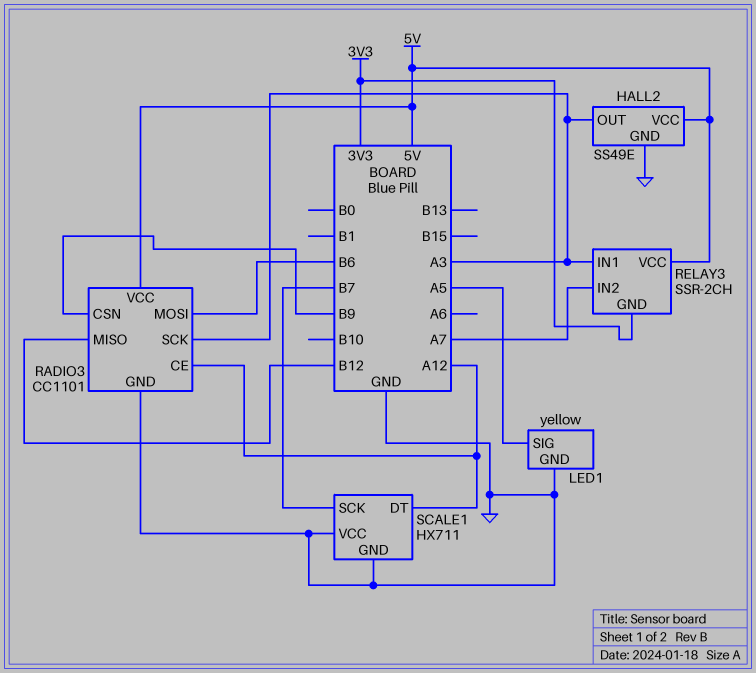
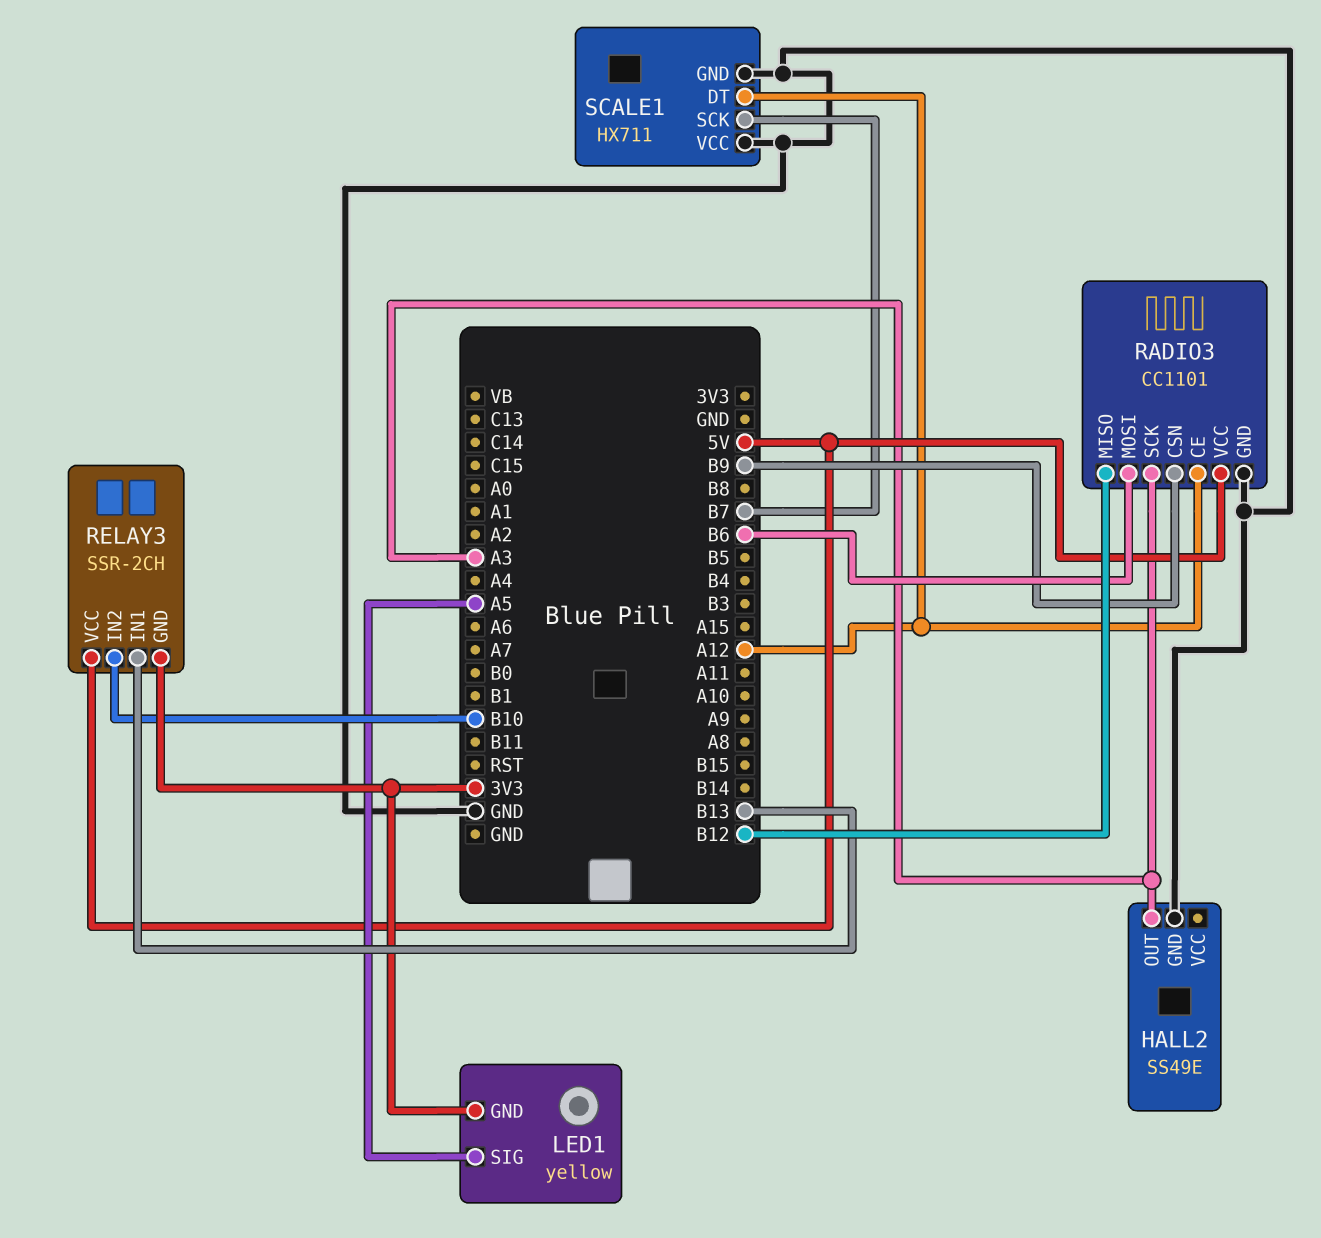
HALL2 pin VCC: 5V -> none
LED1 pin GND: GND -> 3V3
RELAY3 pin IN1: A3 -> B13
RELAY3 pin IN2: A7 -> B10

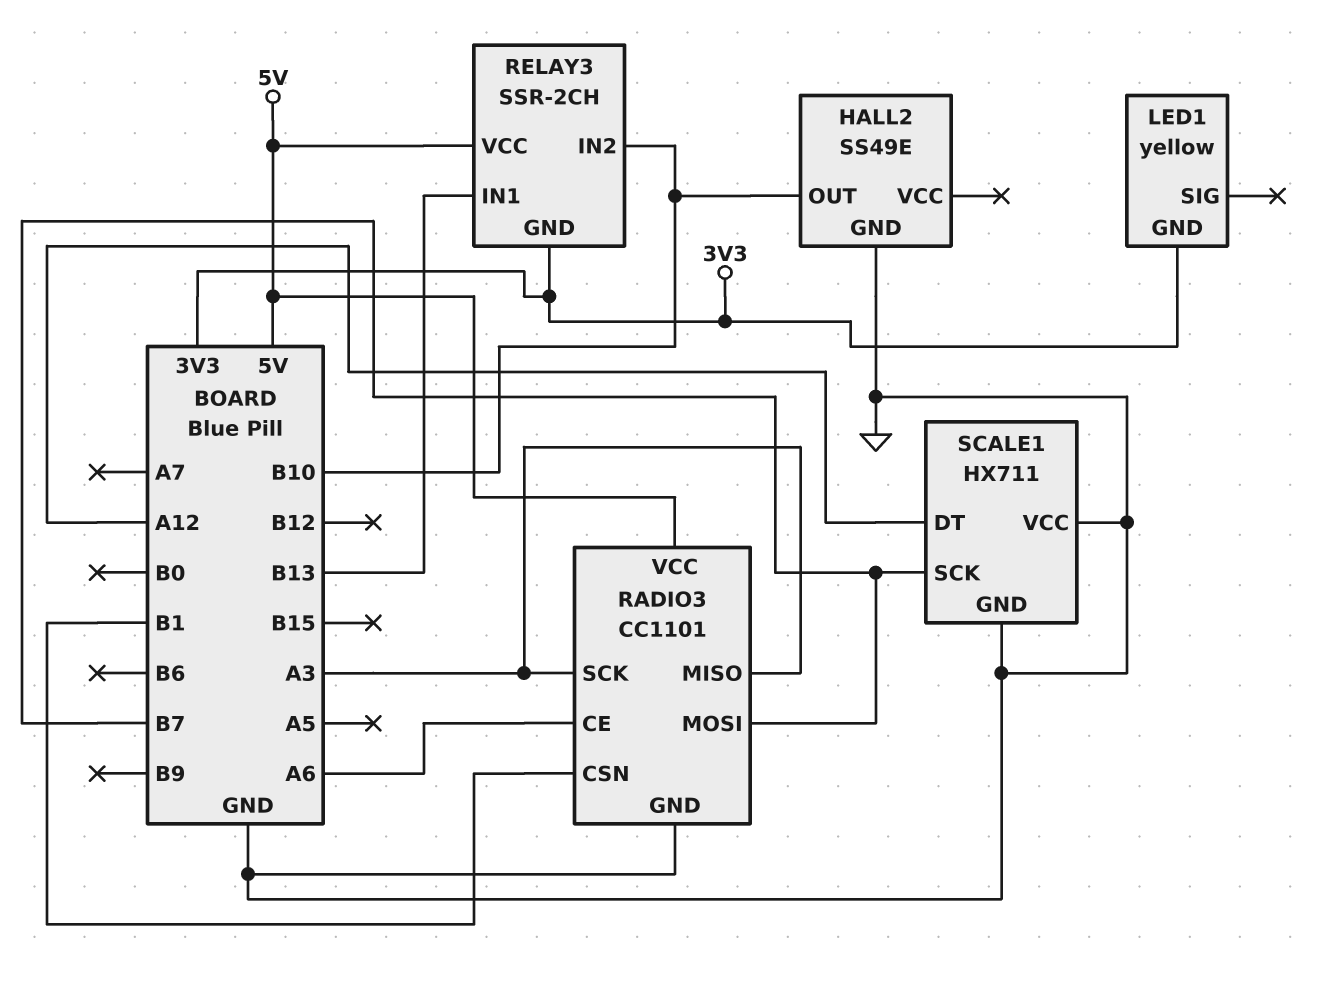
HALL2 pin OUT: A3 -> B10
LED1 pin SIG: A5 -> none
RADIO3 pin CE: A12 -> A6
RADIO3 pin CSN: B9 -> B1
RADIO3 pin MISO: B12 -> A3
RADIO3 pin MOSI: B6 -> B7

